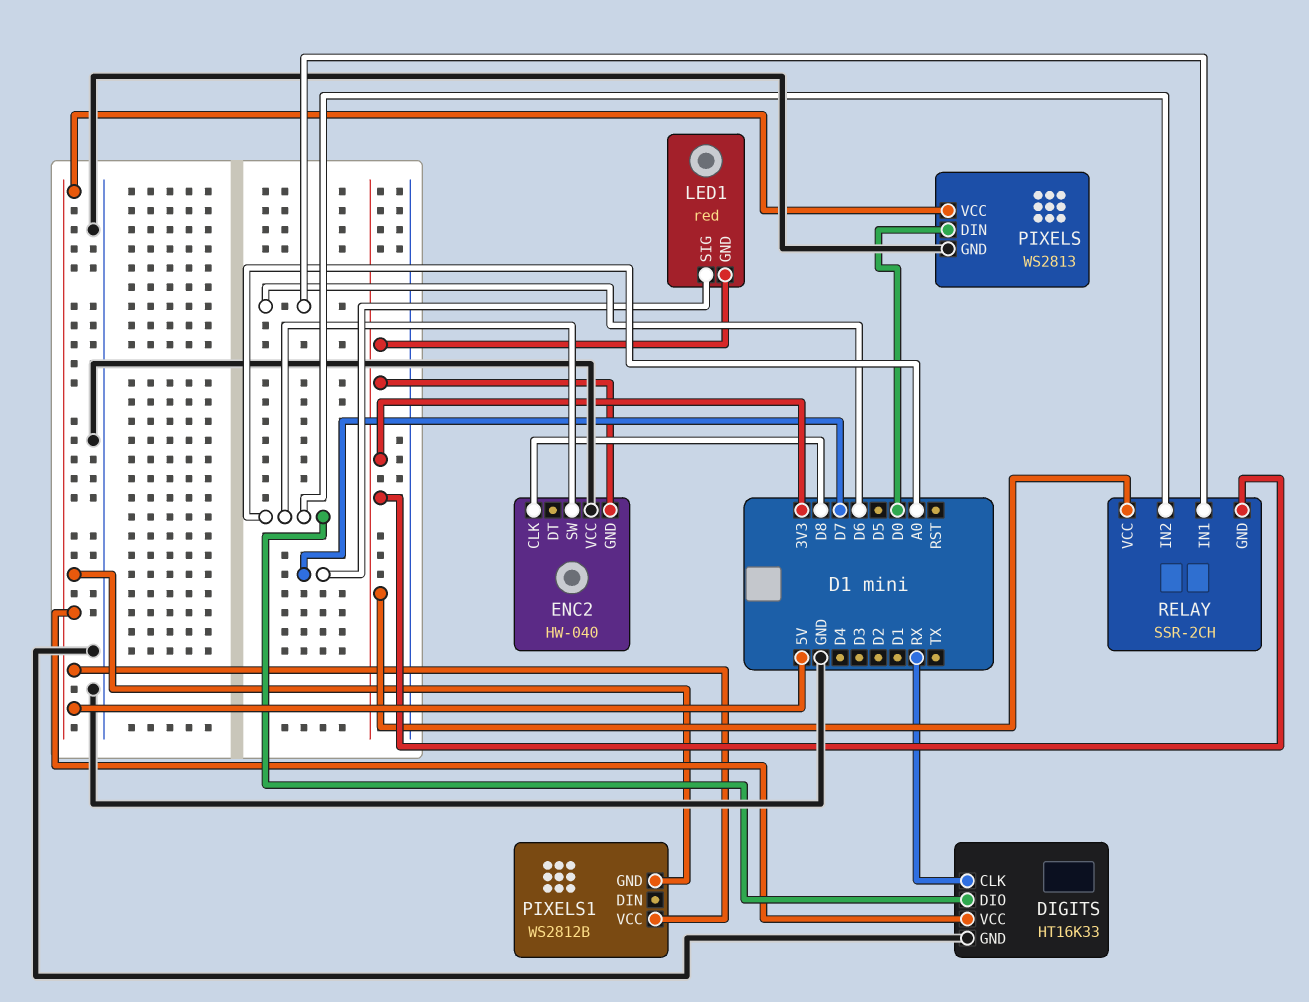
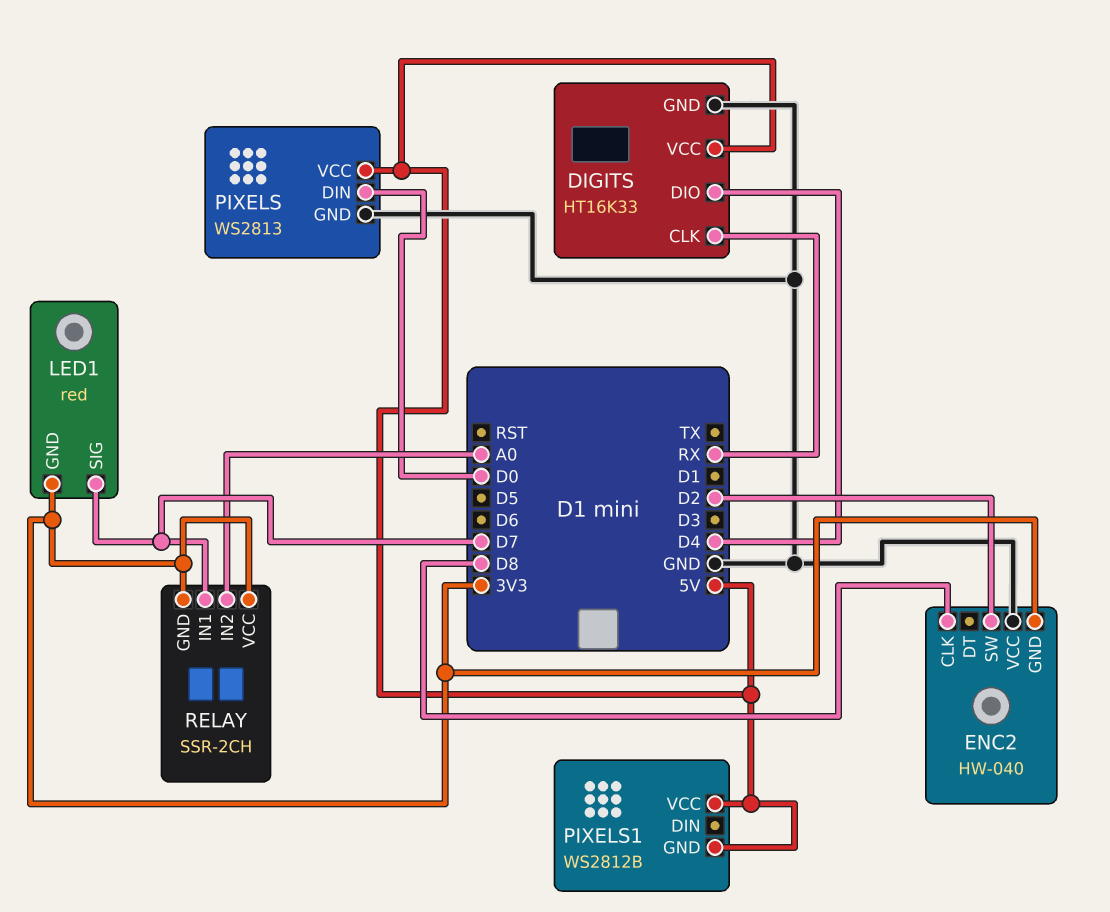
DIGITS pin DIO: A0 -> D4
ENC2 pin SW: A0 -> D2
RELAY pin IN1: D6 -> D7

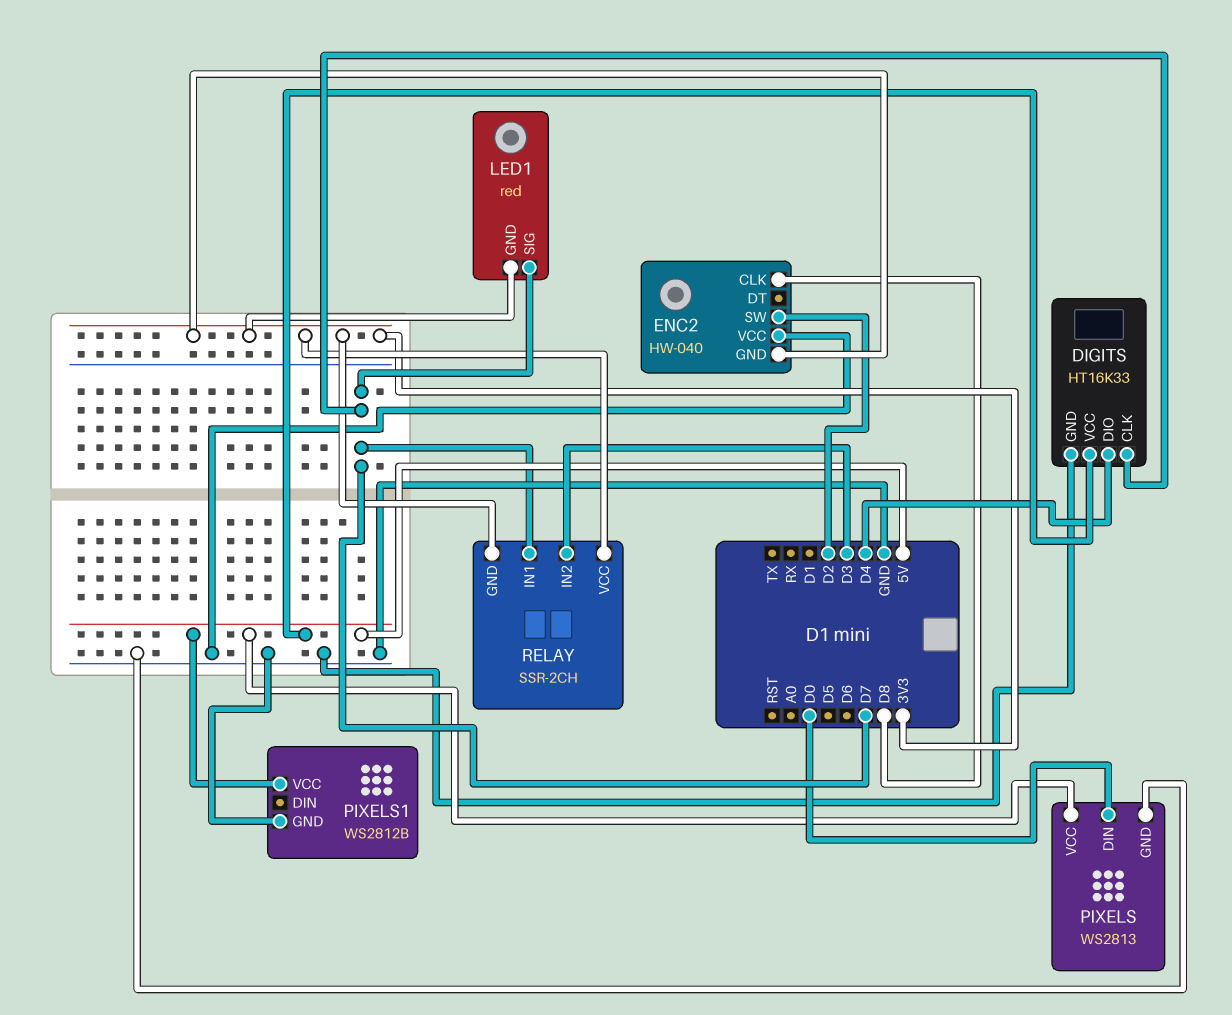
DIGITS pin CLK: RX -> D7
PIXELS1 pin GND: 5V -> GND
RELAY pin IN2: A0 -> D3

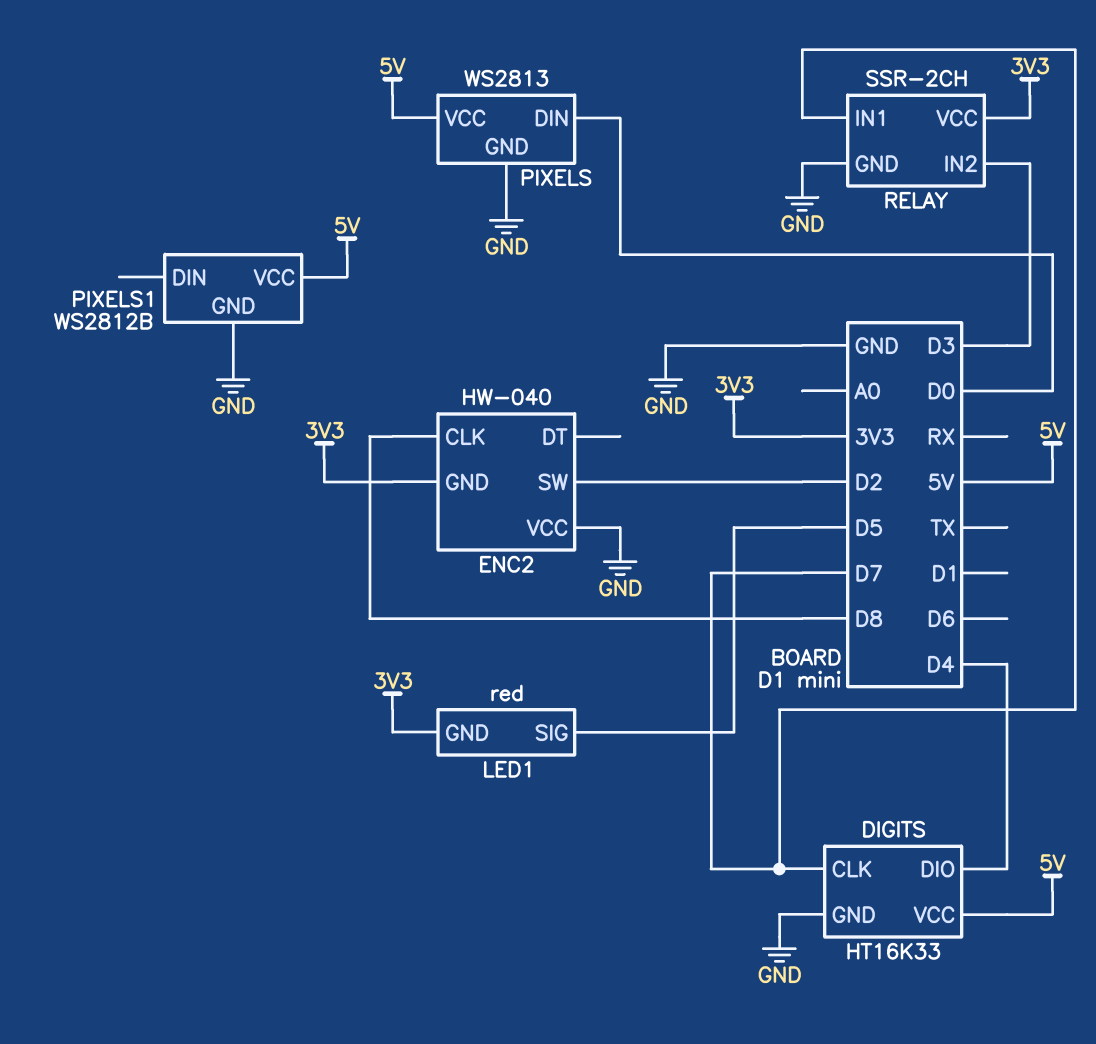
LED1 pin SIG: D7 -> D5
RELAY pin GND: 3V3 -> GND

